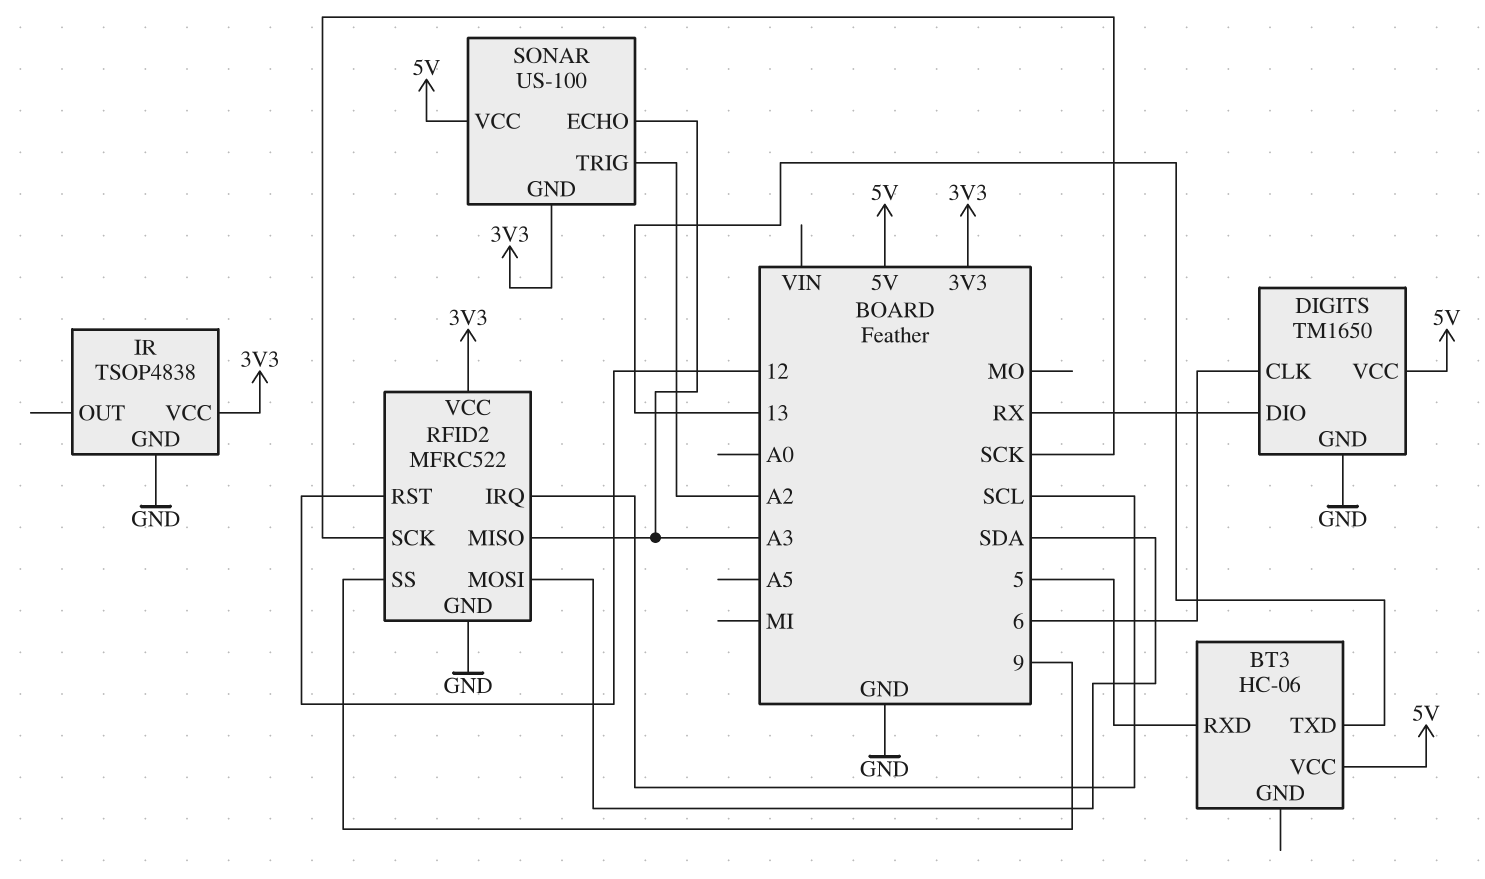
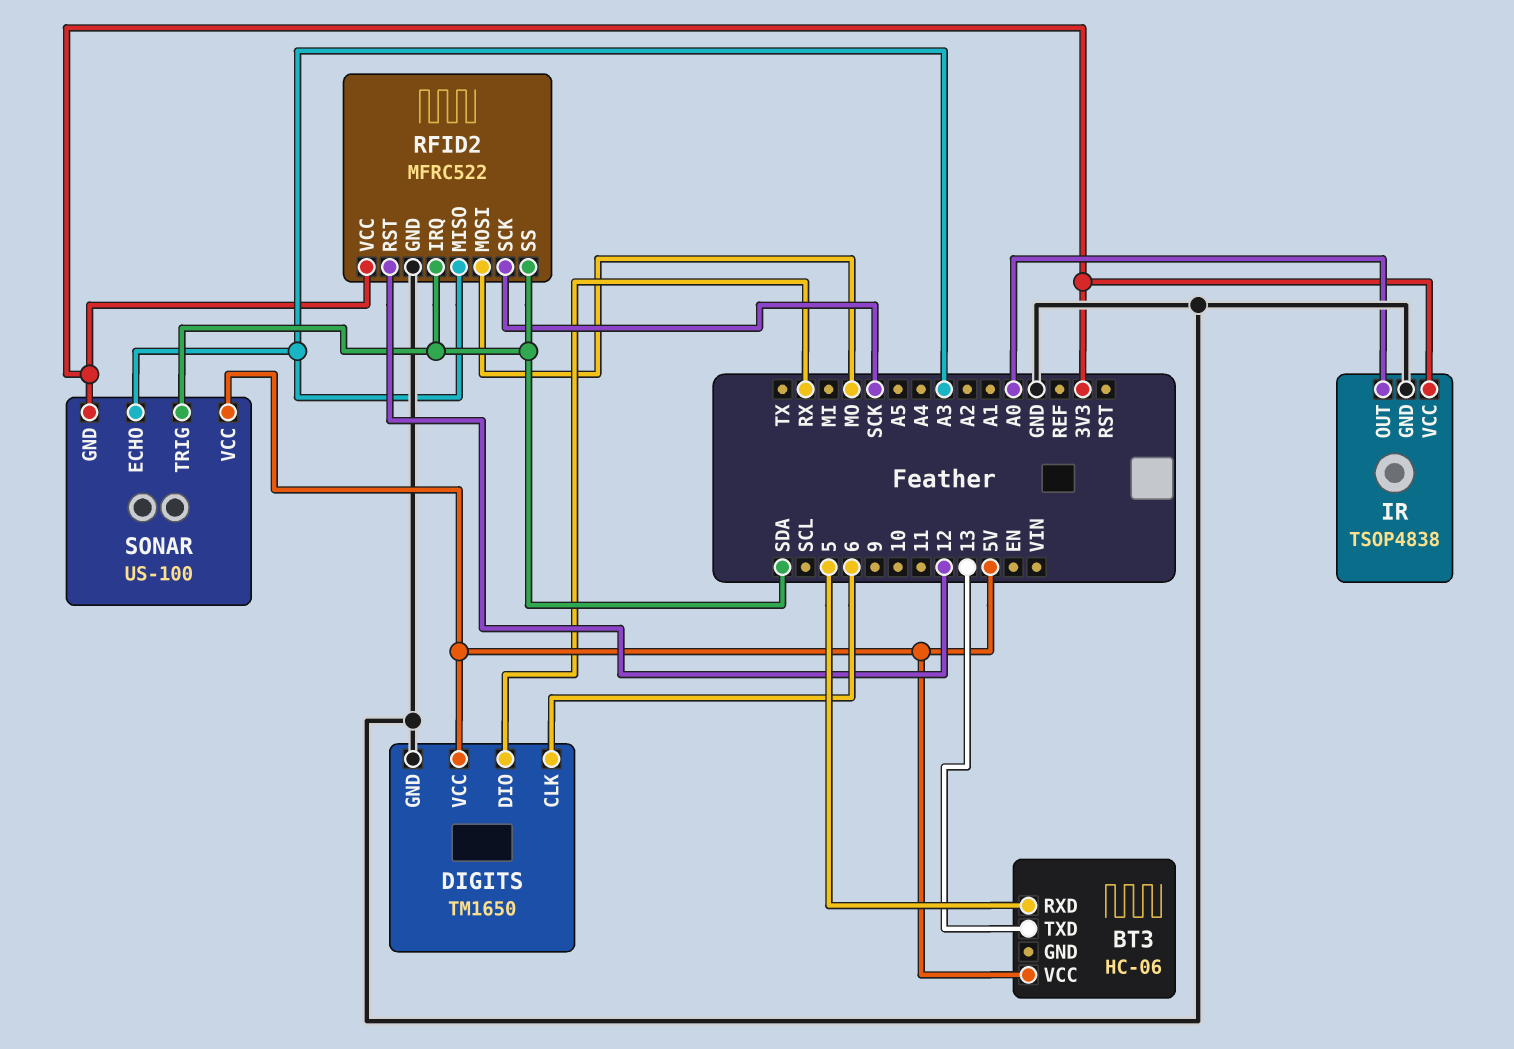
IR pin OUT: none -> A0
RFID2 pin IRQ: SCL -> SDA
RFID2 pin MOSI: SDA -> MO
RFID2 pin SS: 9 -> SDA
SONAR pin TRIG: A2 -> SDA

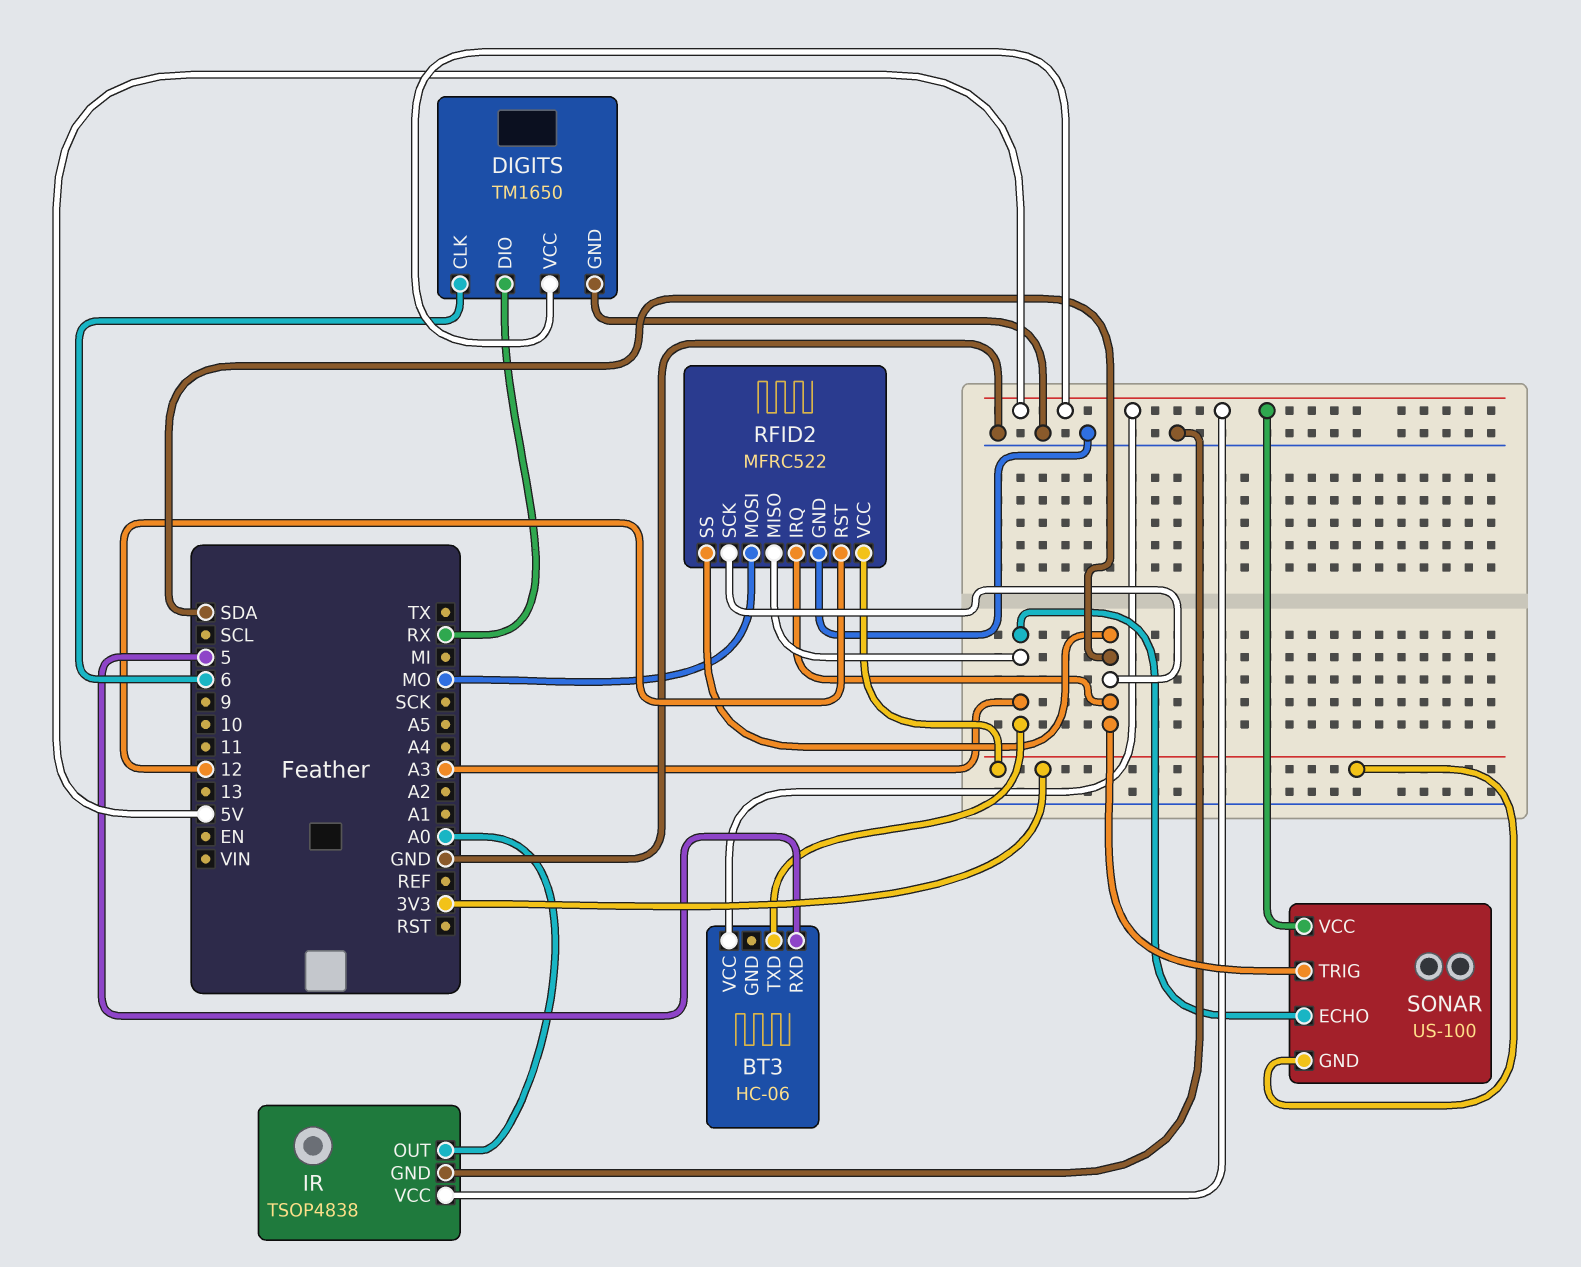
BT3 pin TXD: 13 -> A3
IR pin VCC: 3V3 -> 5V
RFID2 pin SCK: SCK -> SDA

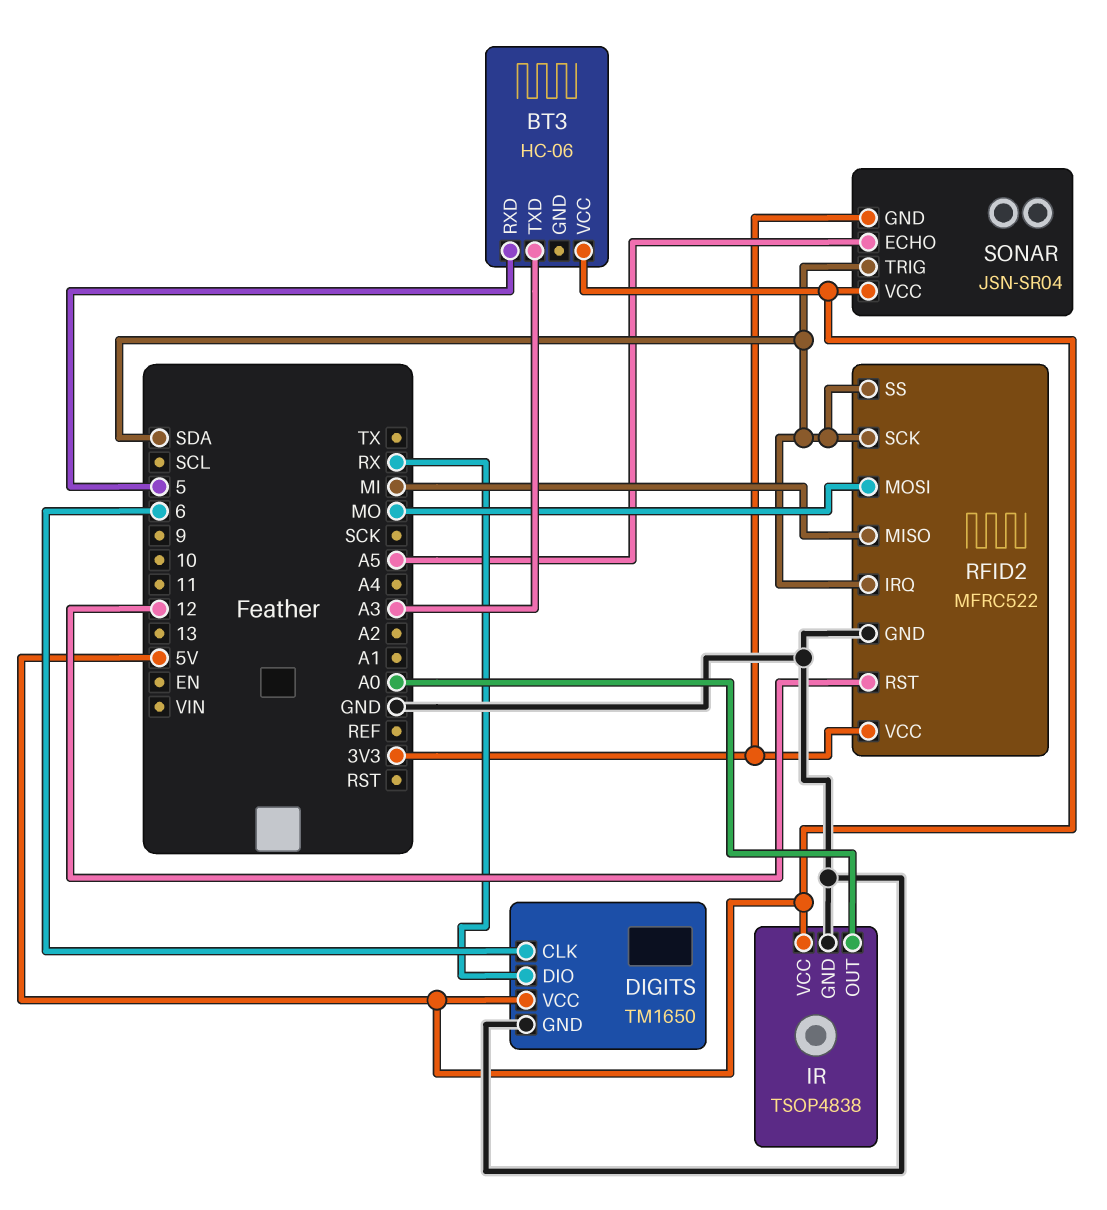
RFID2 pin MISO: A3 -> MI
SONAR: US-100 -> JSN-SR04
SONAR pin ECHO: A3 -> A5

